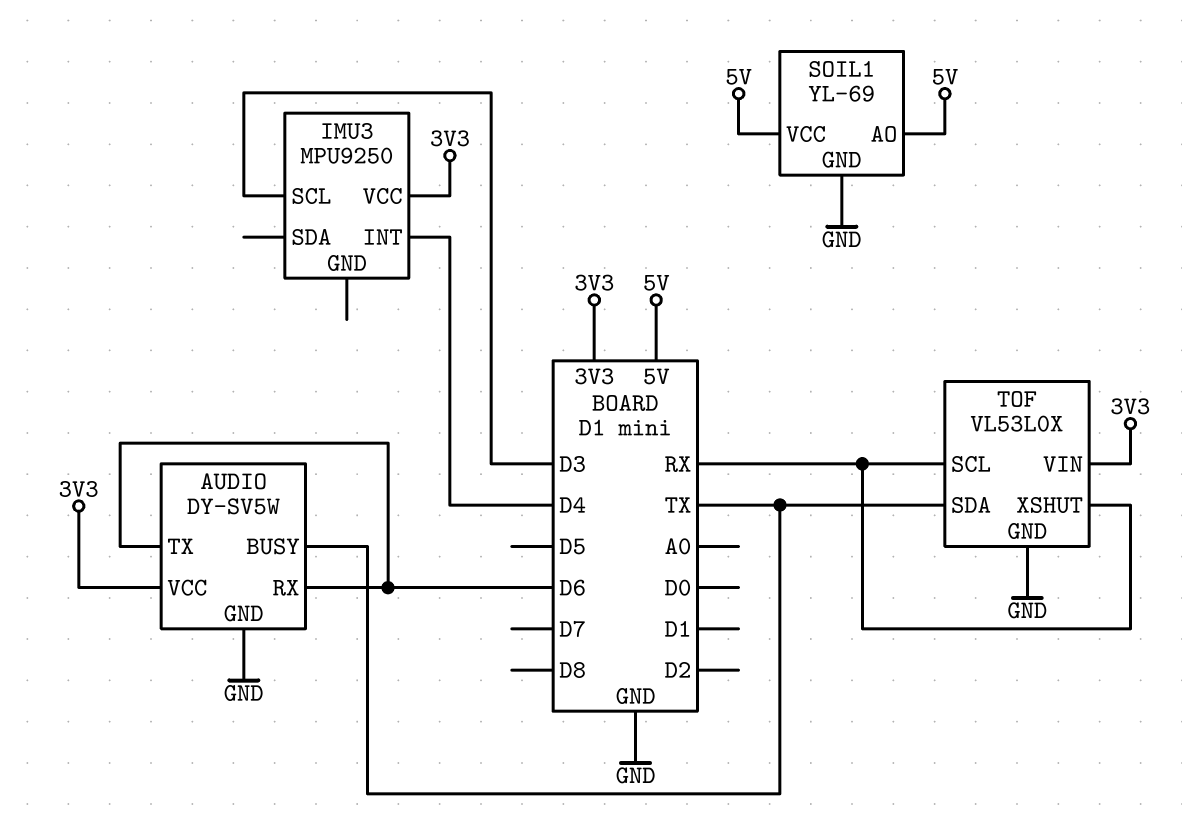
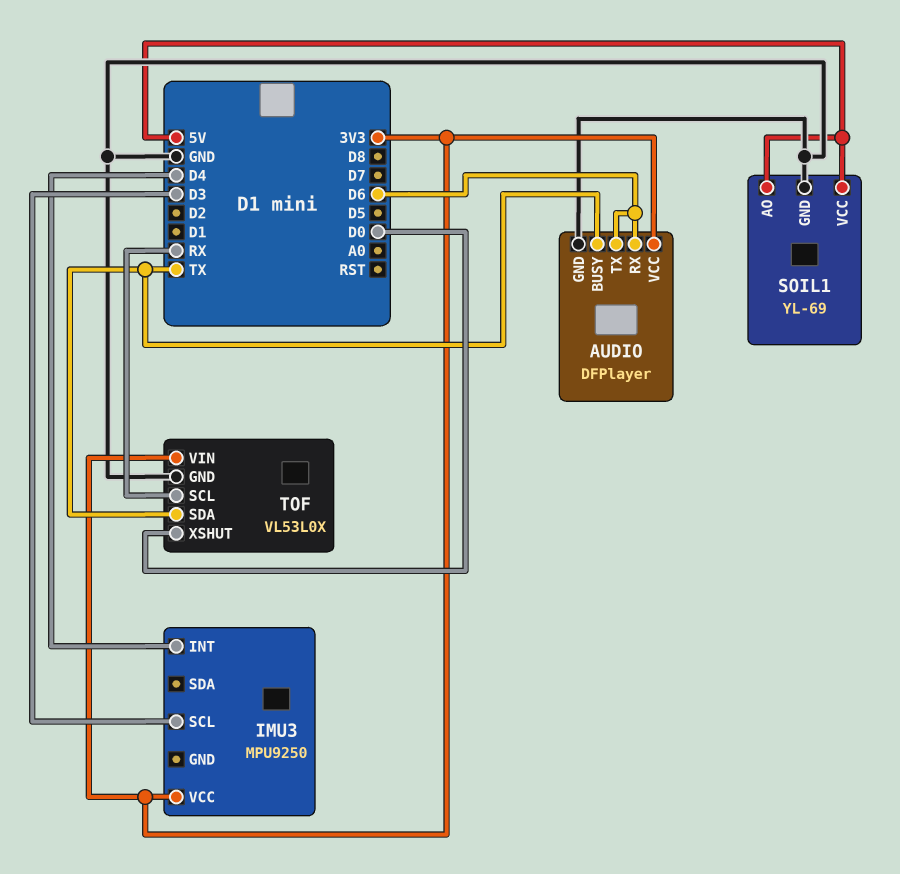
AUDIO: DY-SV5W -> DFPlayer
TOF pin XSHUT: RX -> D0

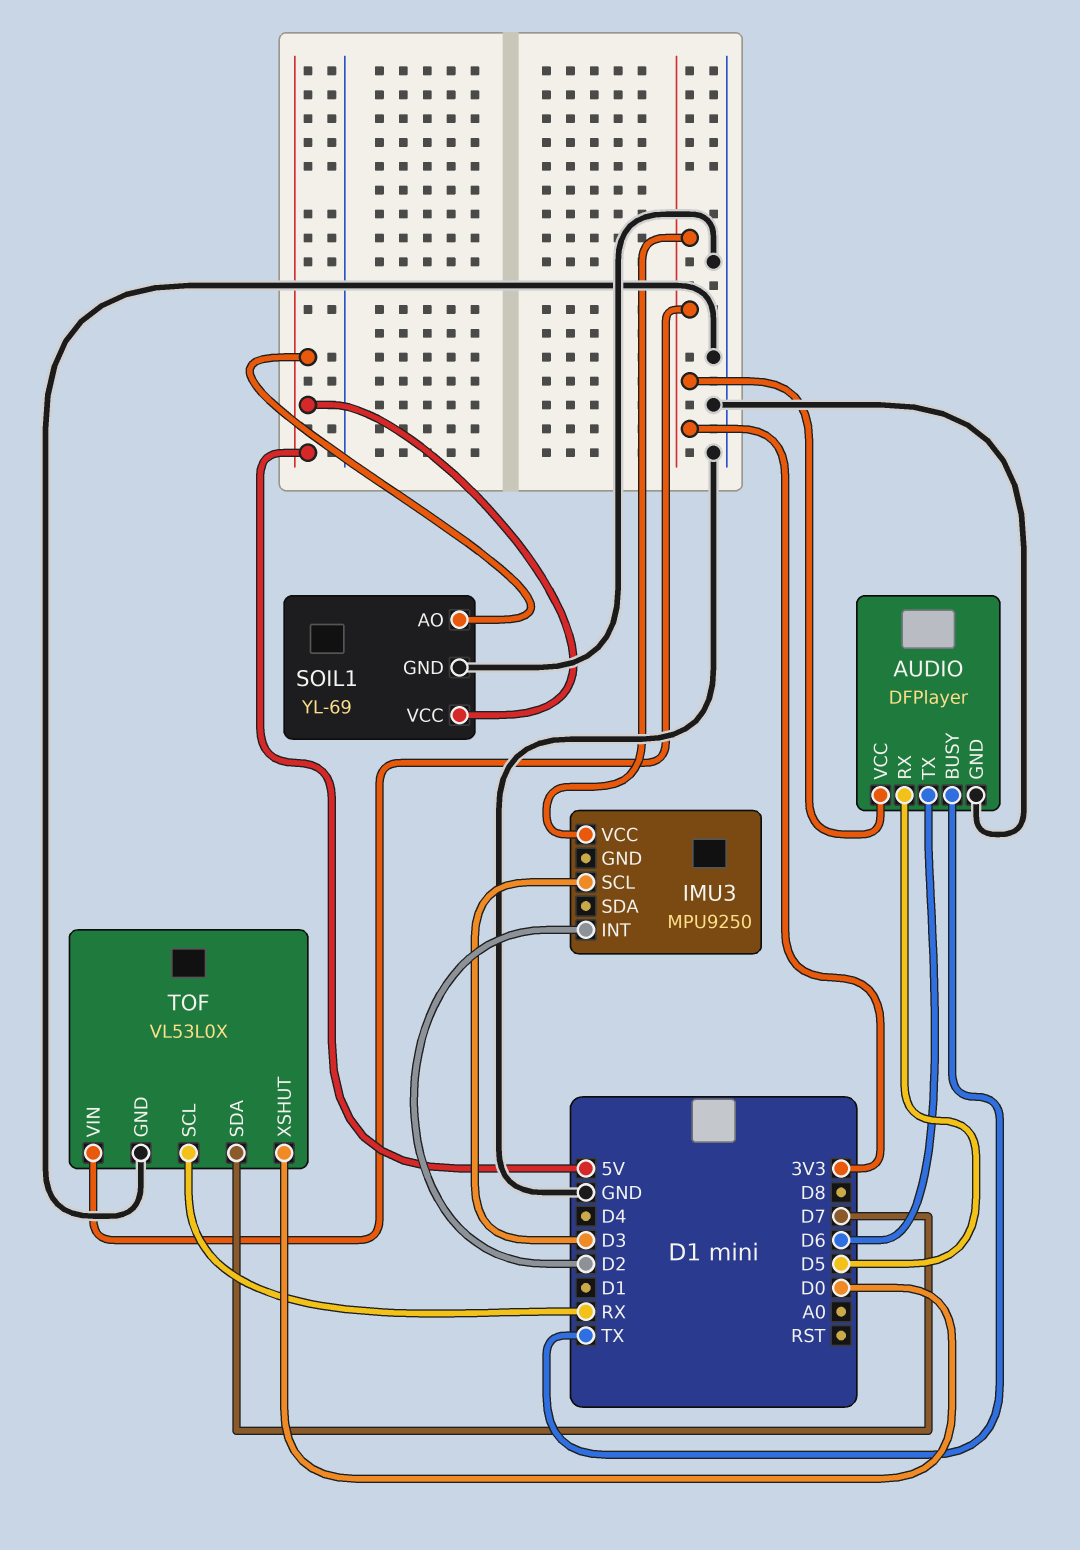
AUDIO pin RX: D6 -> D5
IMU3 pin INT: D4 -> D2
TOF pin SDA: TX -> D7

